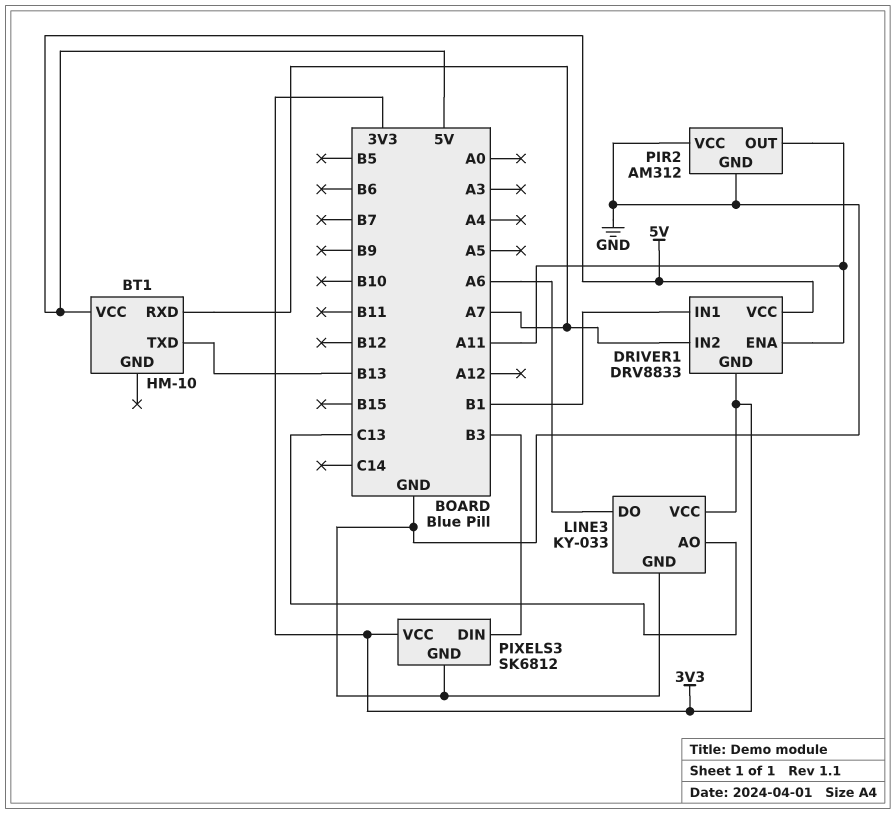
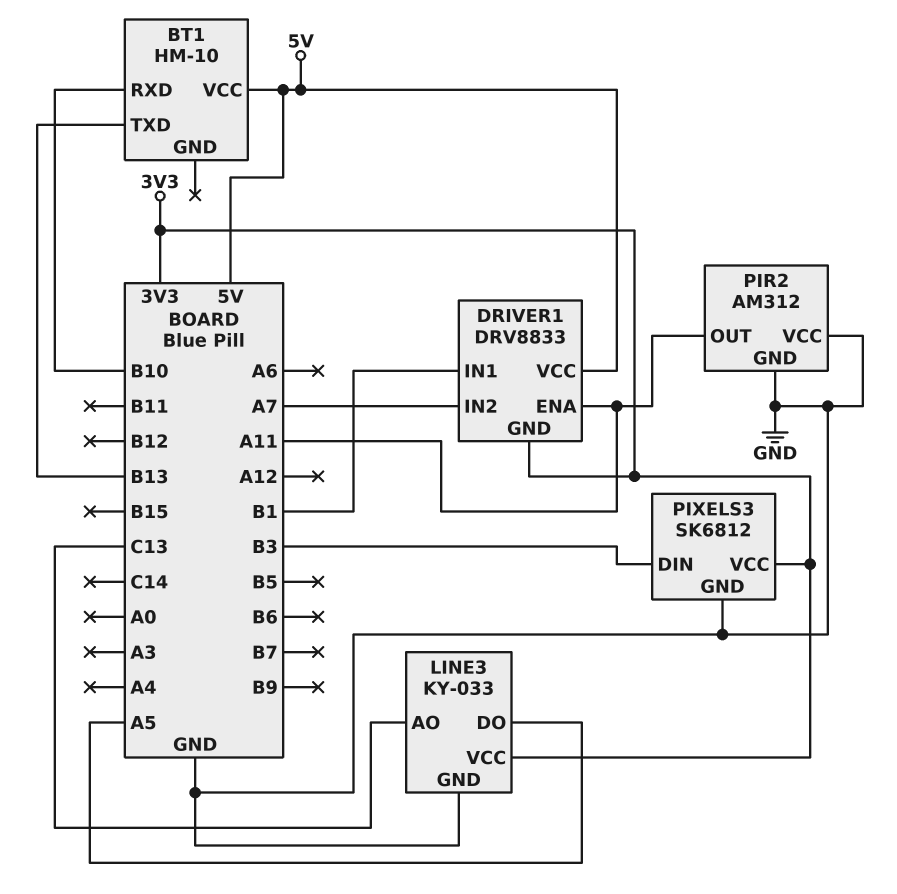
BT1 pin RXD: A7 -> B10
LINE3 pin DO: A6 -> A5

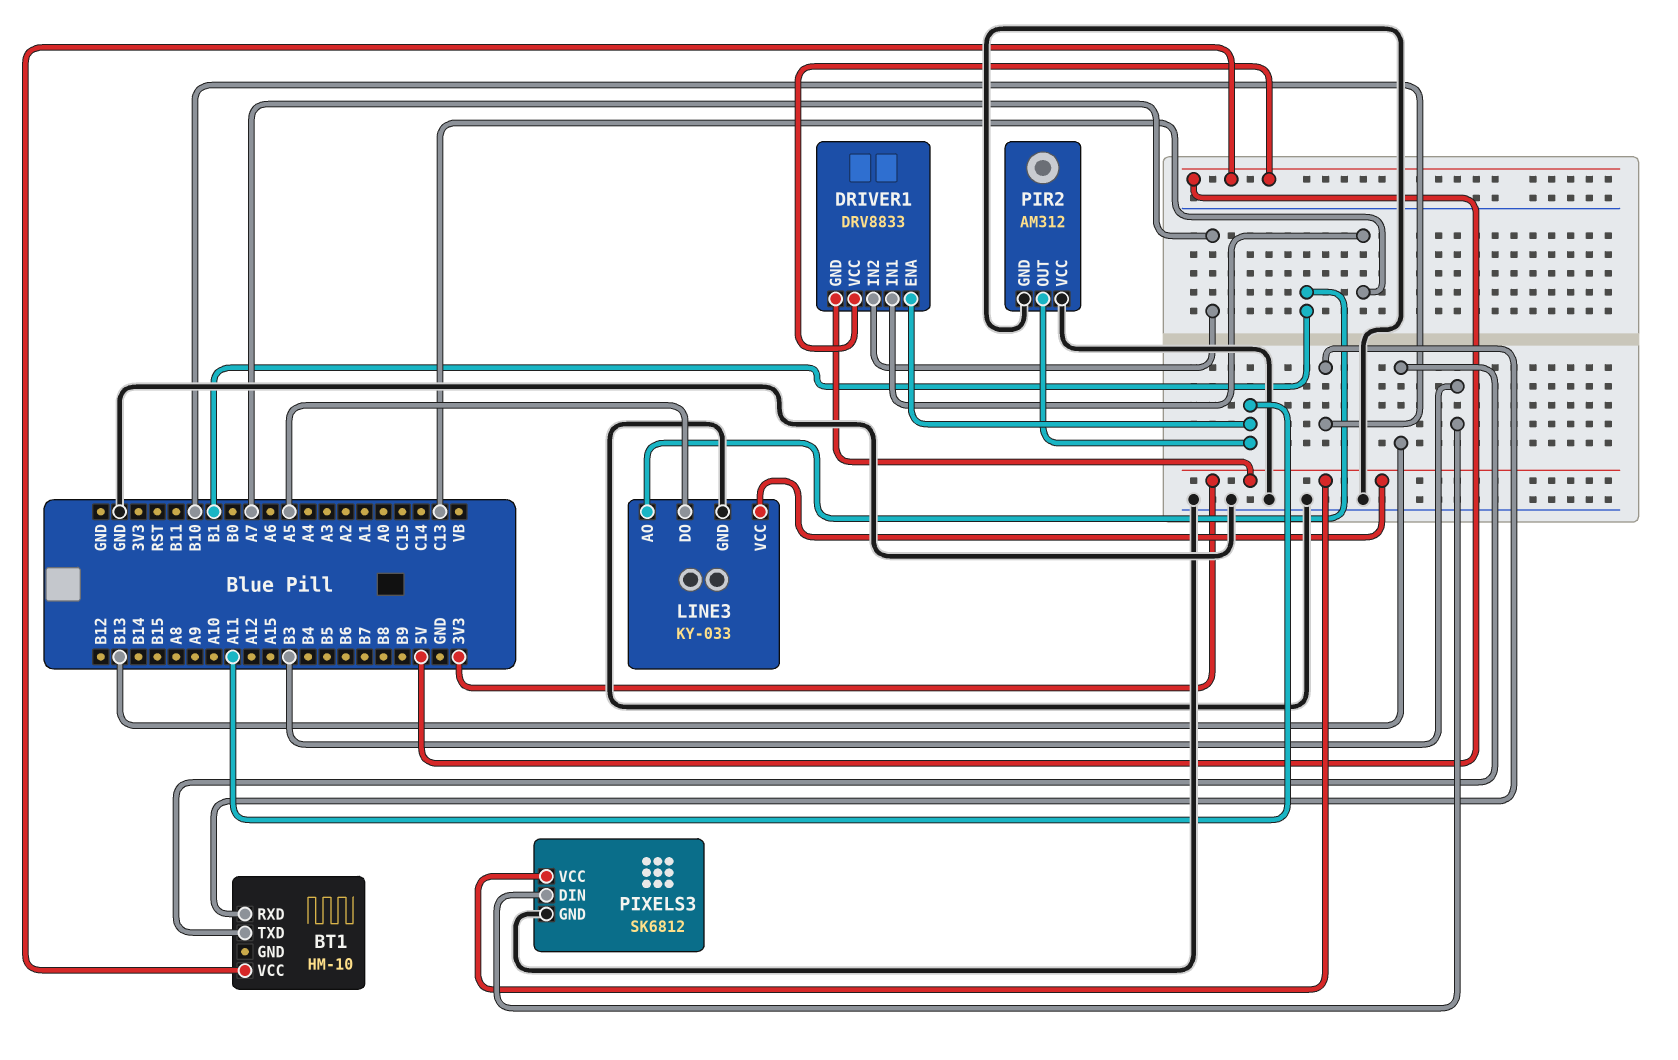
DRIVER1 pin IN1: B1 -> C13
LINE3 pin AO: C13 -> B1

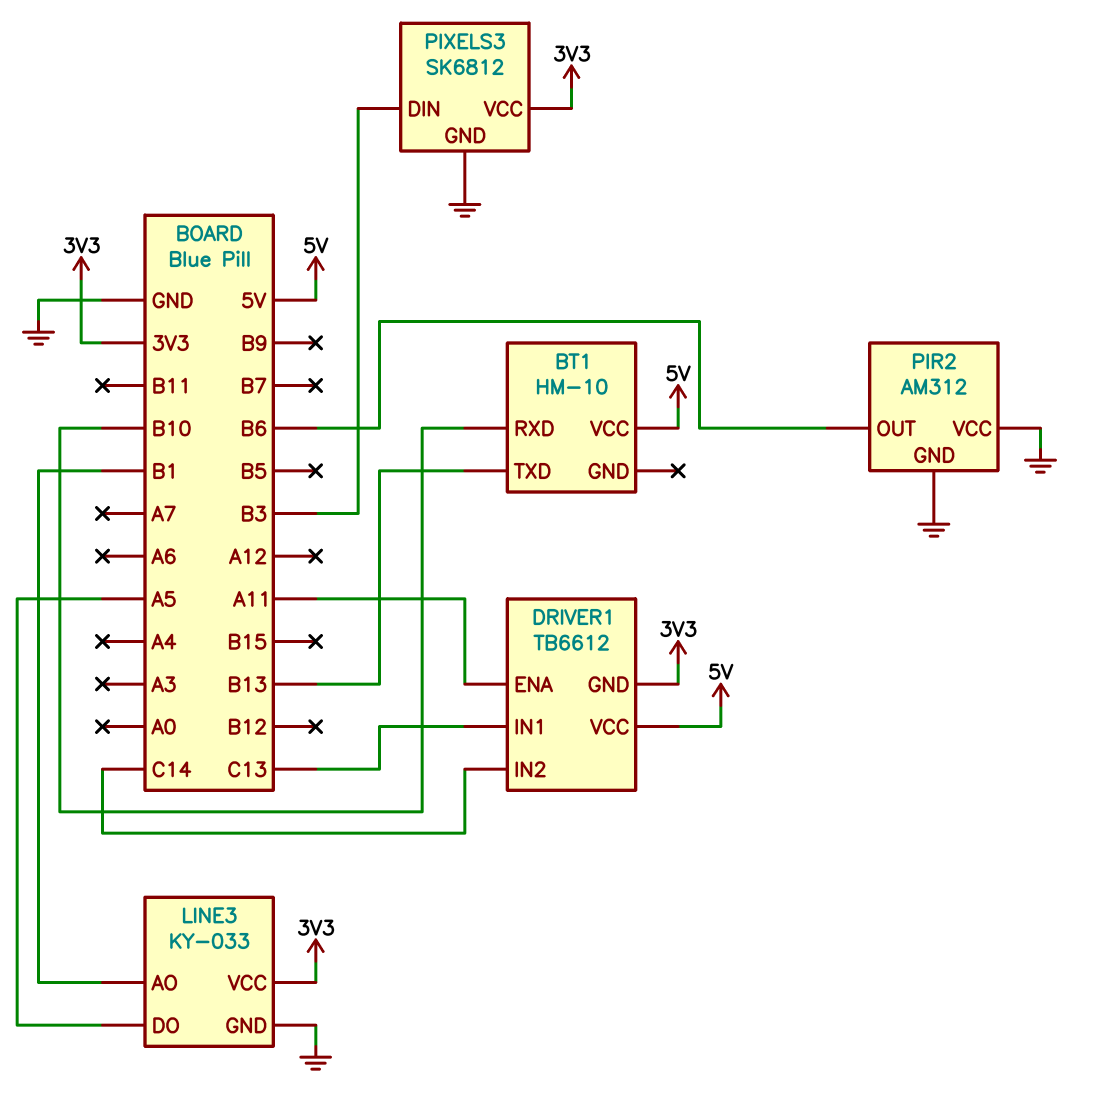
DRIVER1: DRV8833 -> TB6612
DRIVER1 pin IN2: A7 -> C14
PIR2 pin OUT: A11 -> B6

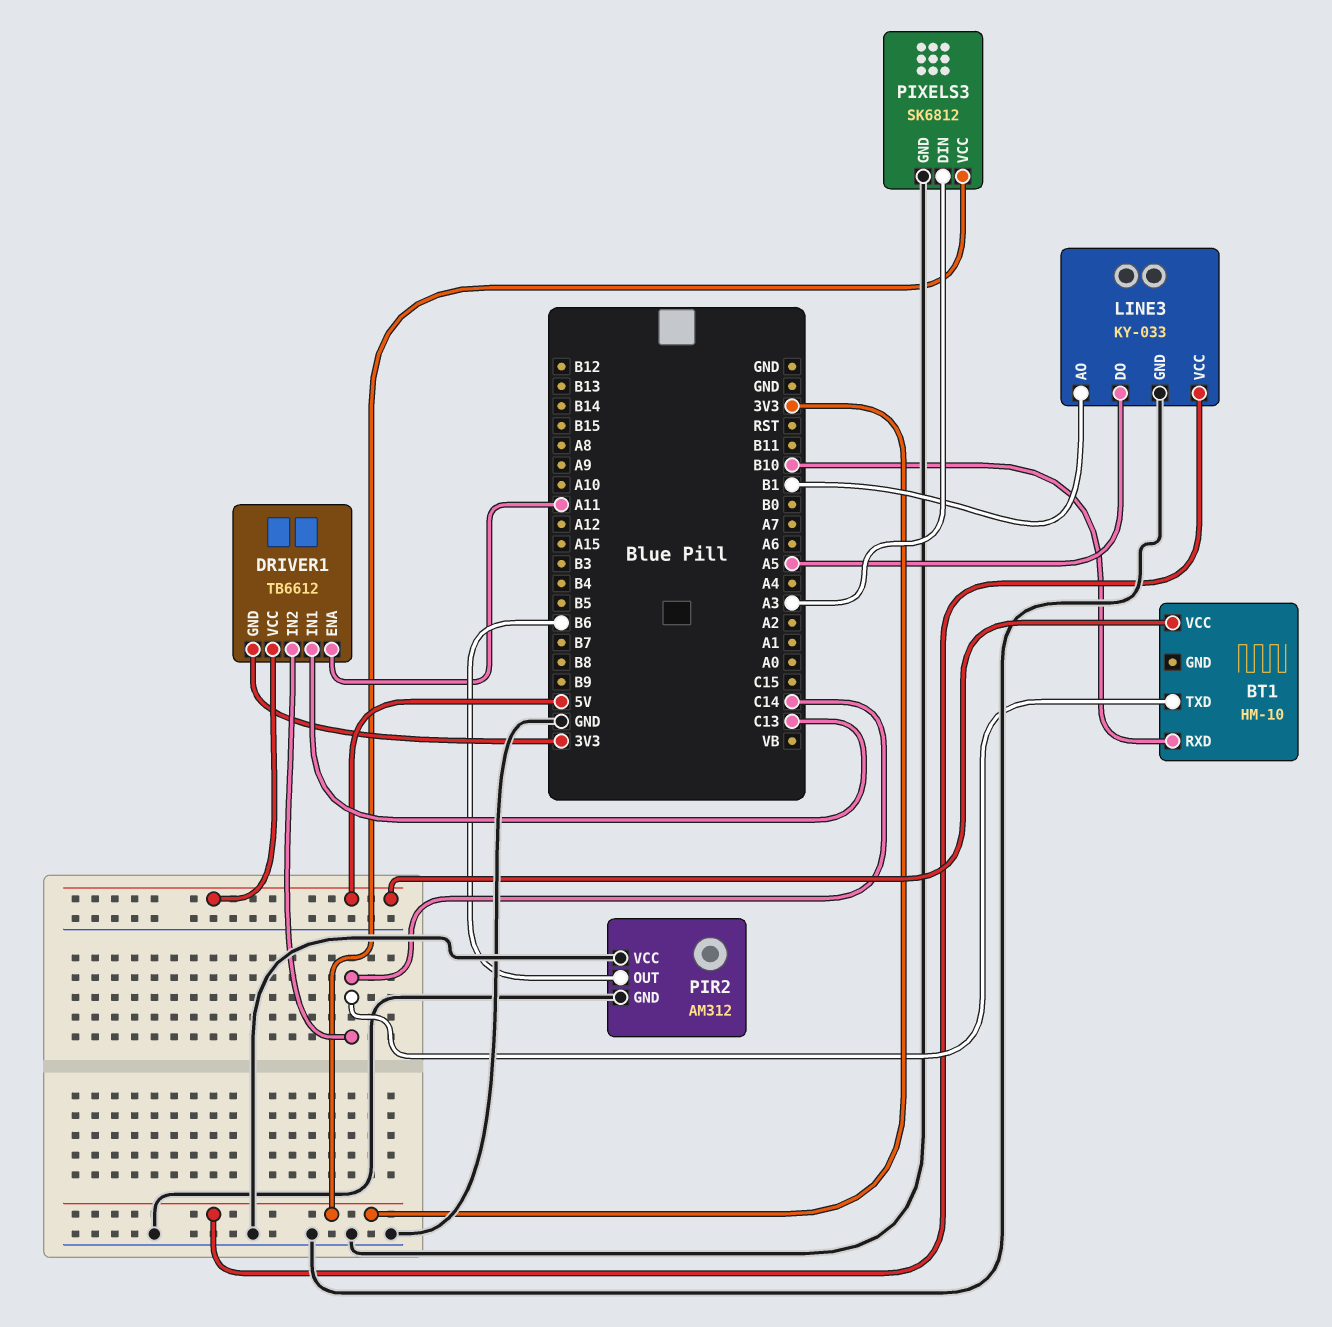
BT1 pin TXD: B13 -> C14
PIXELS3 pin DIN: B3 -> A3

